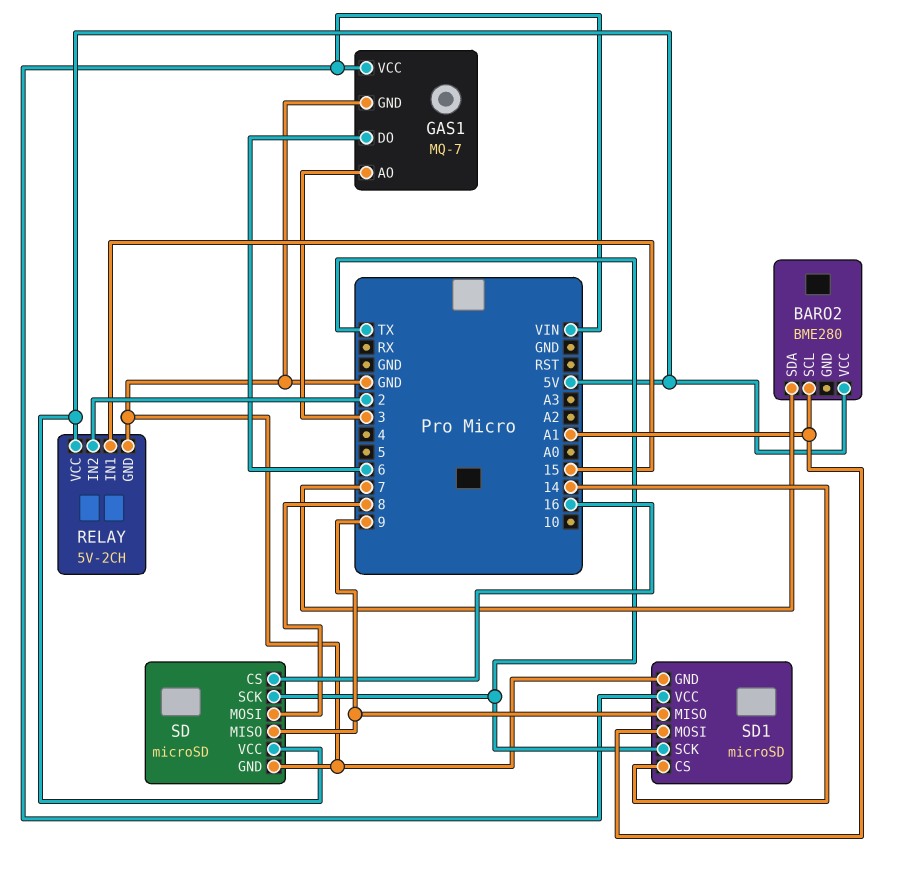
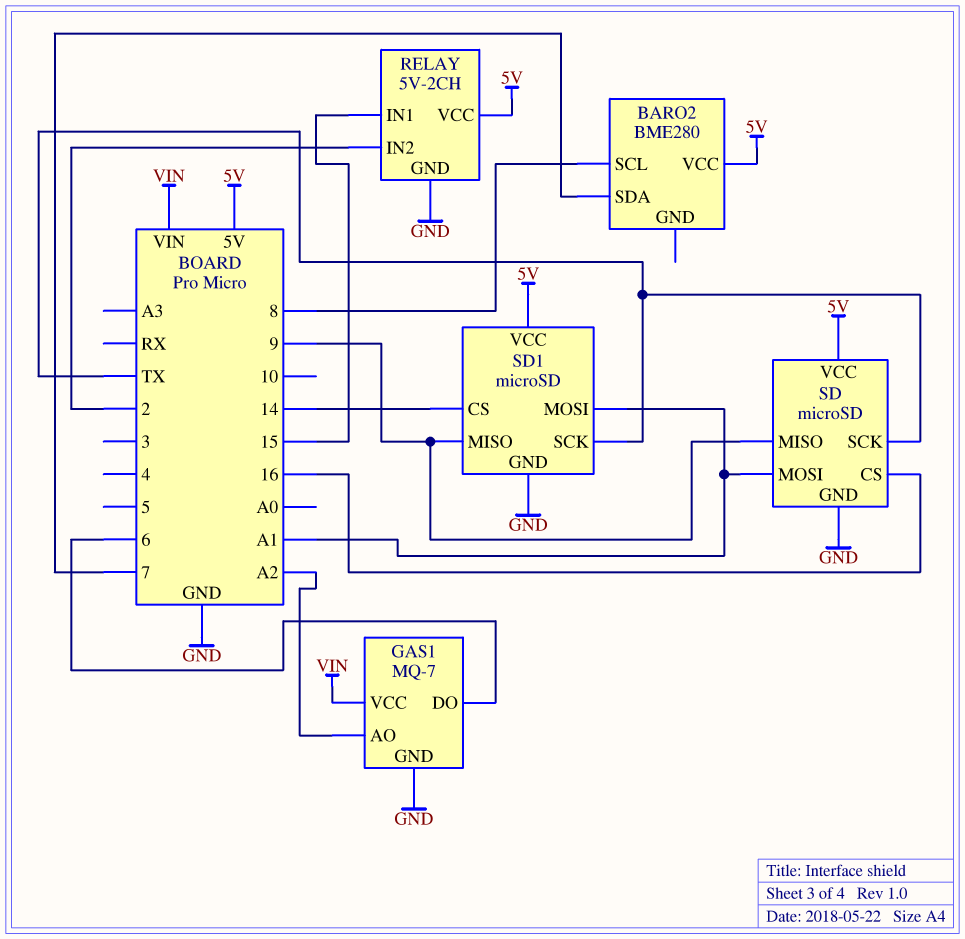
BARO2 pin SCL: A1 -> 8
GAS1 pin AO: 3 -> A2
SD pin MOSI: 8 -> A1
SD1 pin VCC: VIN -> 5V

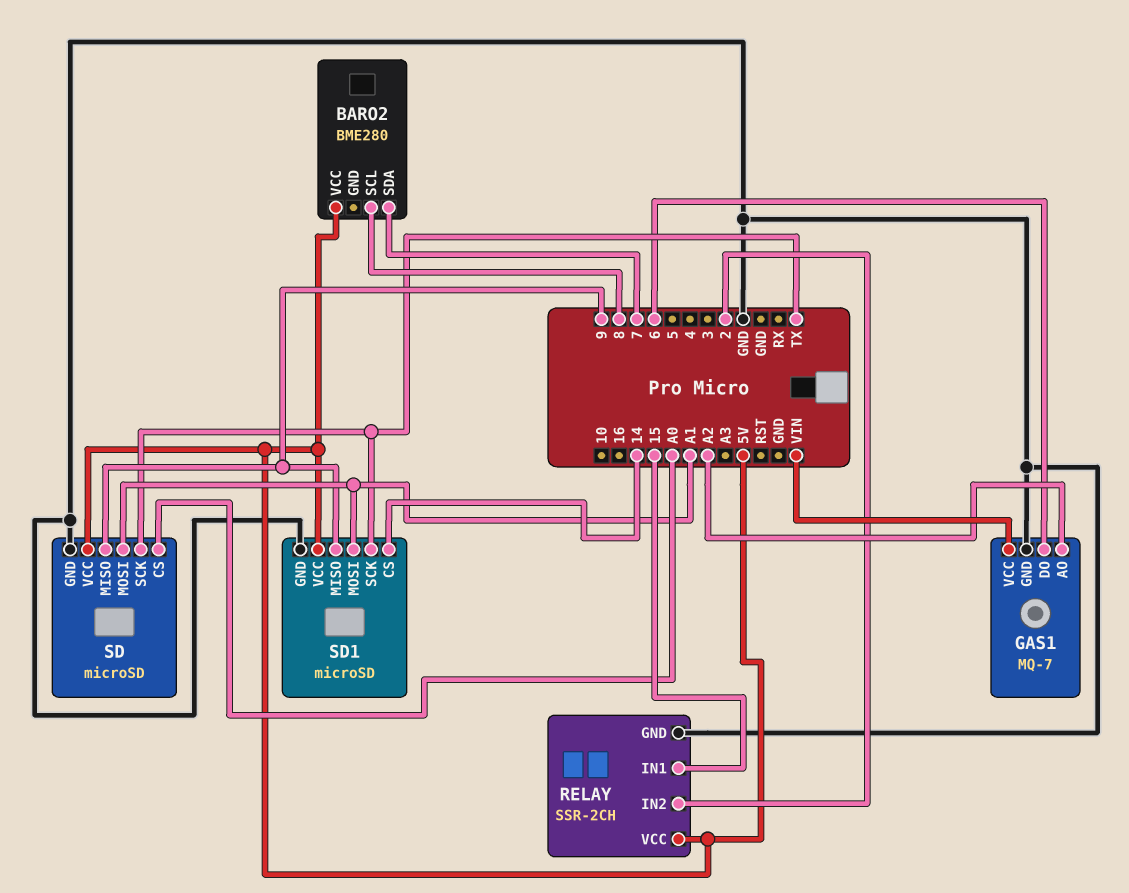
RELAY: 5V-2CH -> SSR-2CH
SD pin CS: 16 -> A0

